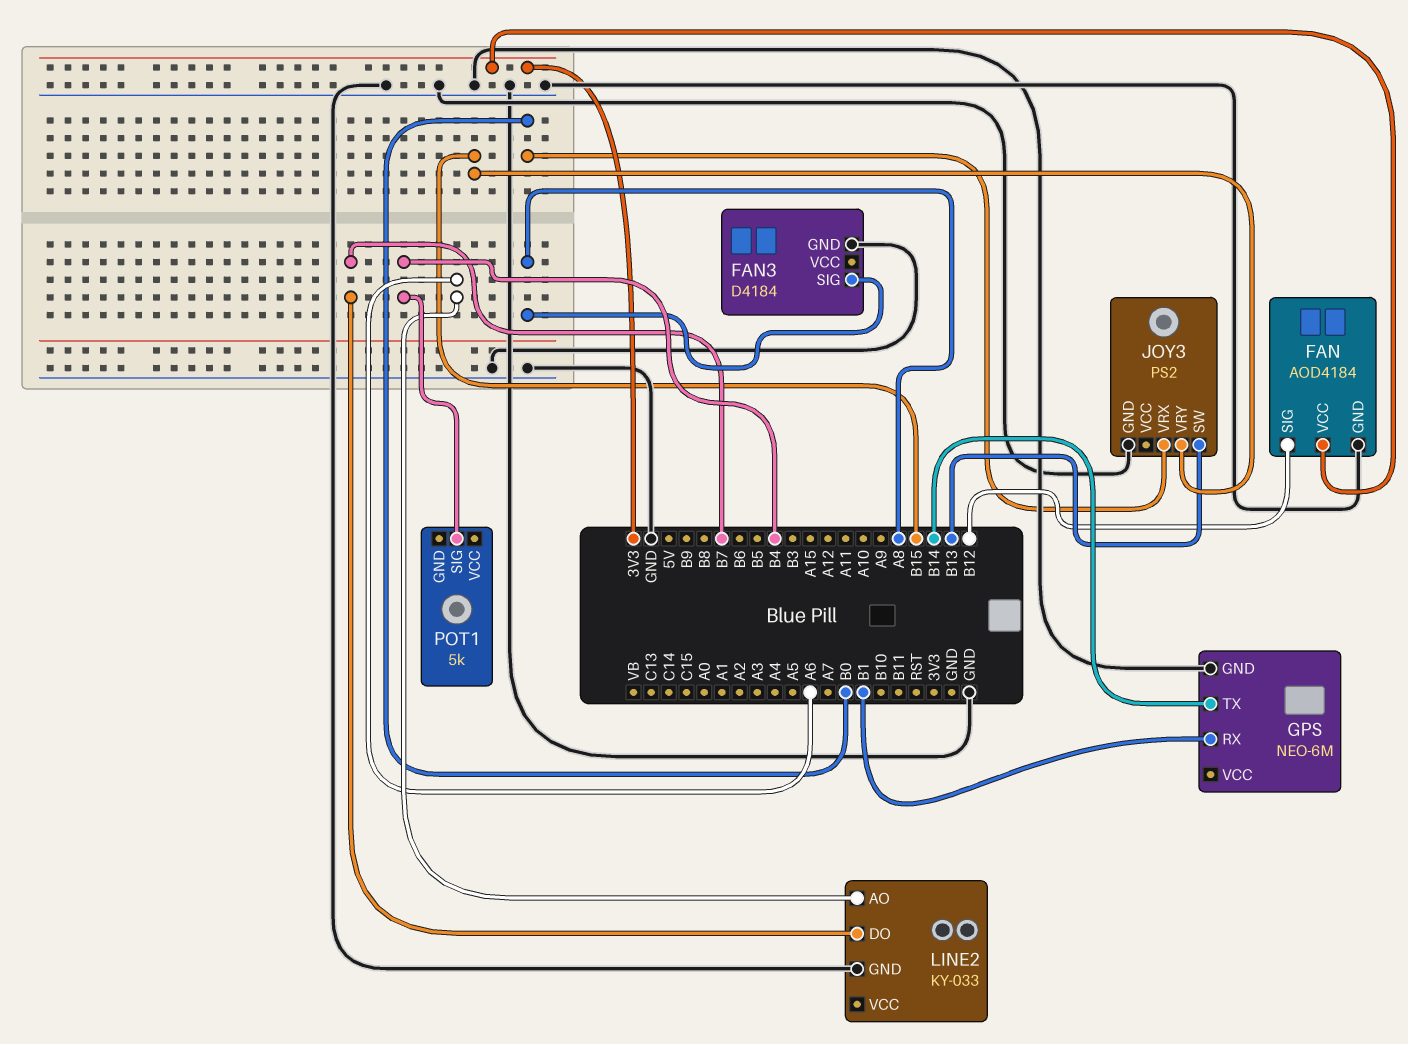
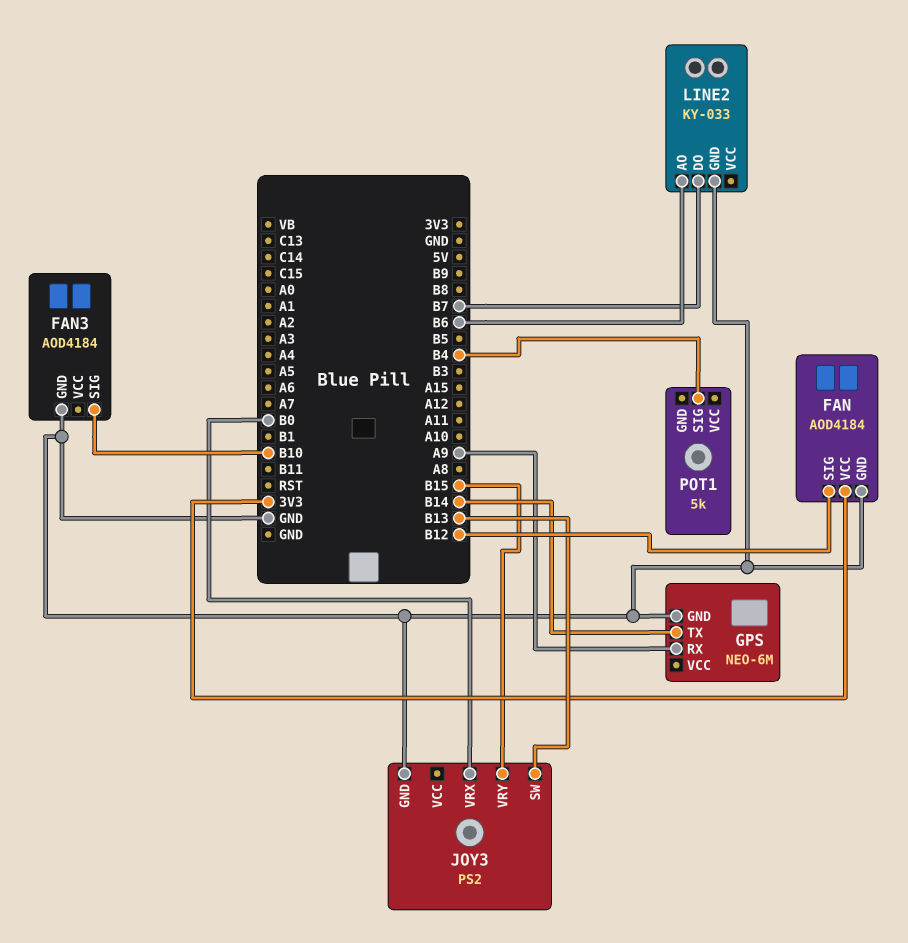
FAN3: D4184 -> AOD4184
FAN3 pin SIG: A8 -> B10
GPS pin RX: B1 -> A9
LINE2 pin AO: A6 -> B6

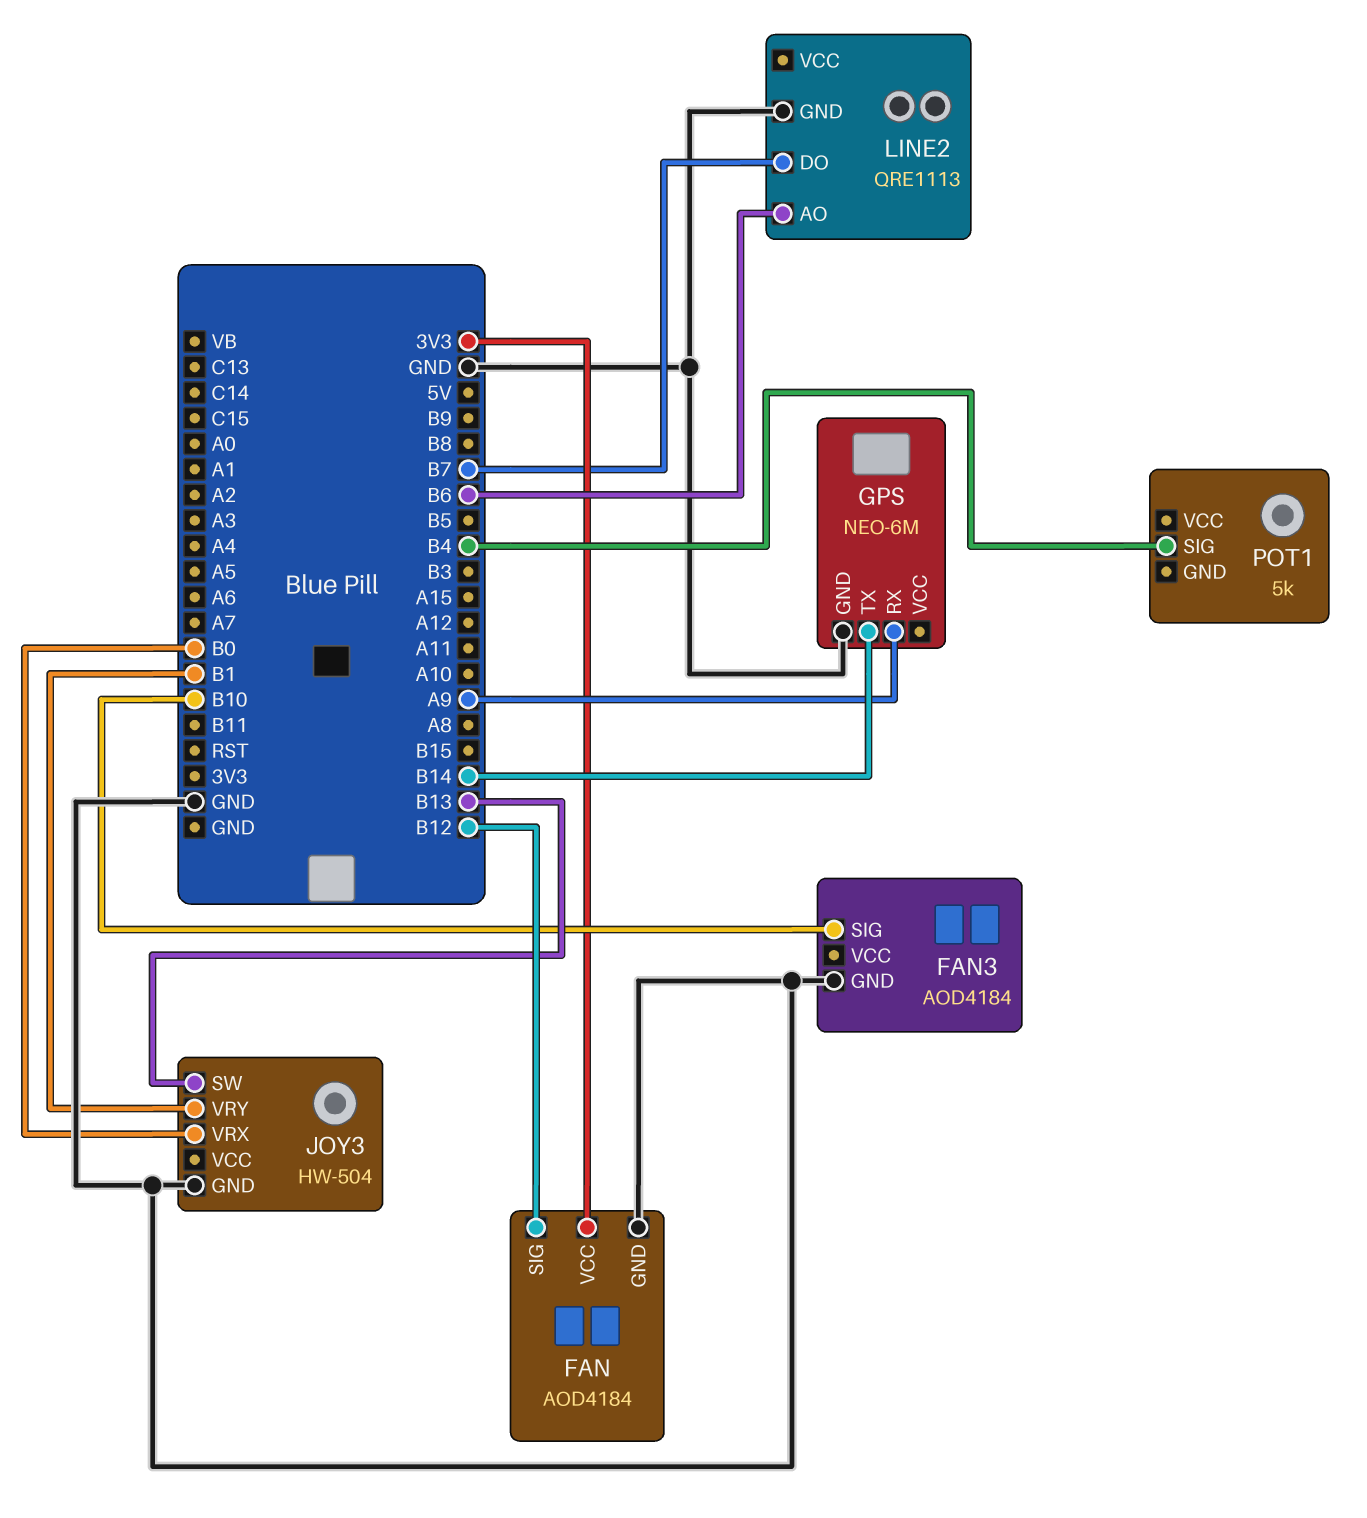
JOY3: PS2 -> HW-504
JOY3 pin VRY: B15 -> B1
LINE2: KY-033 -> QRE1113

